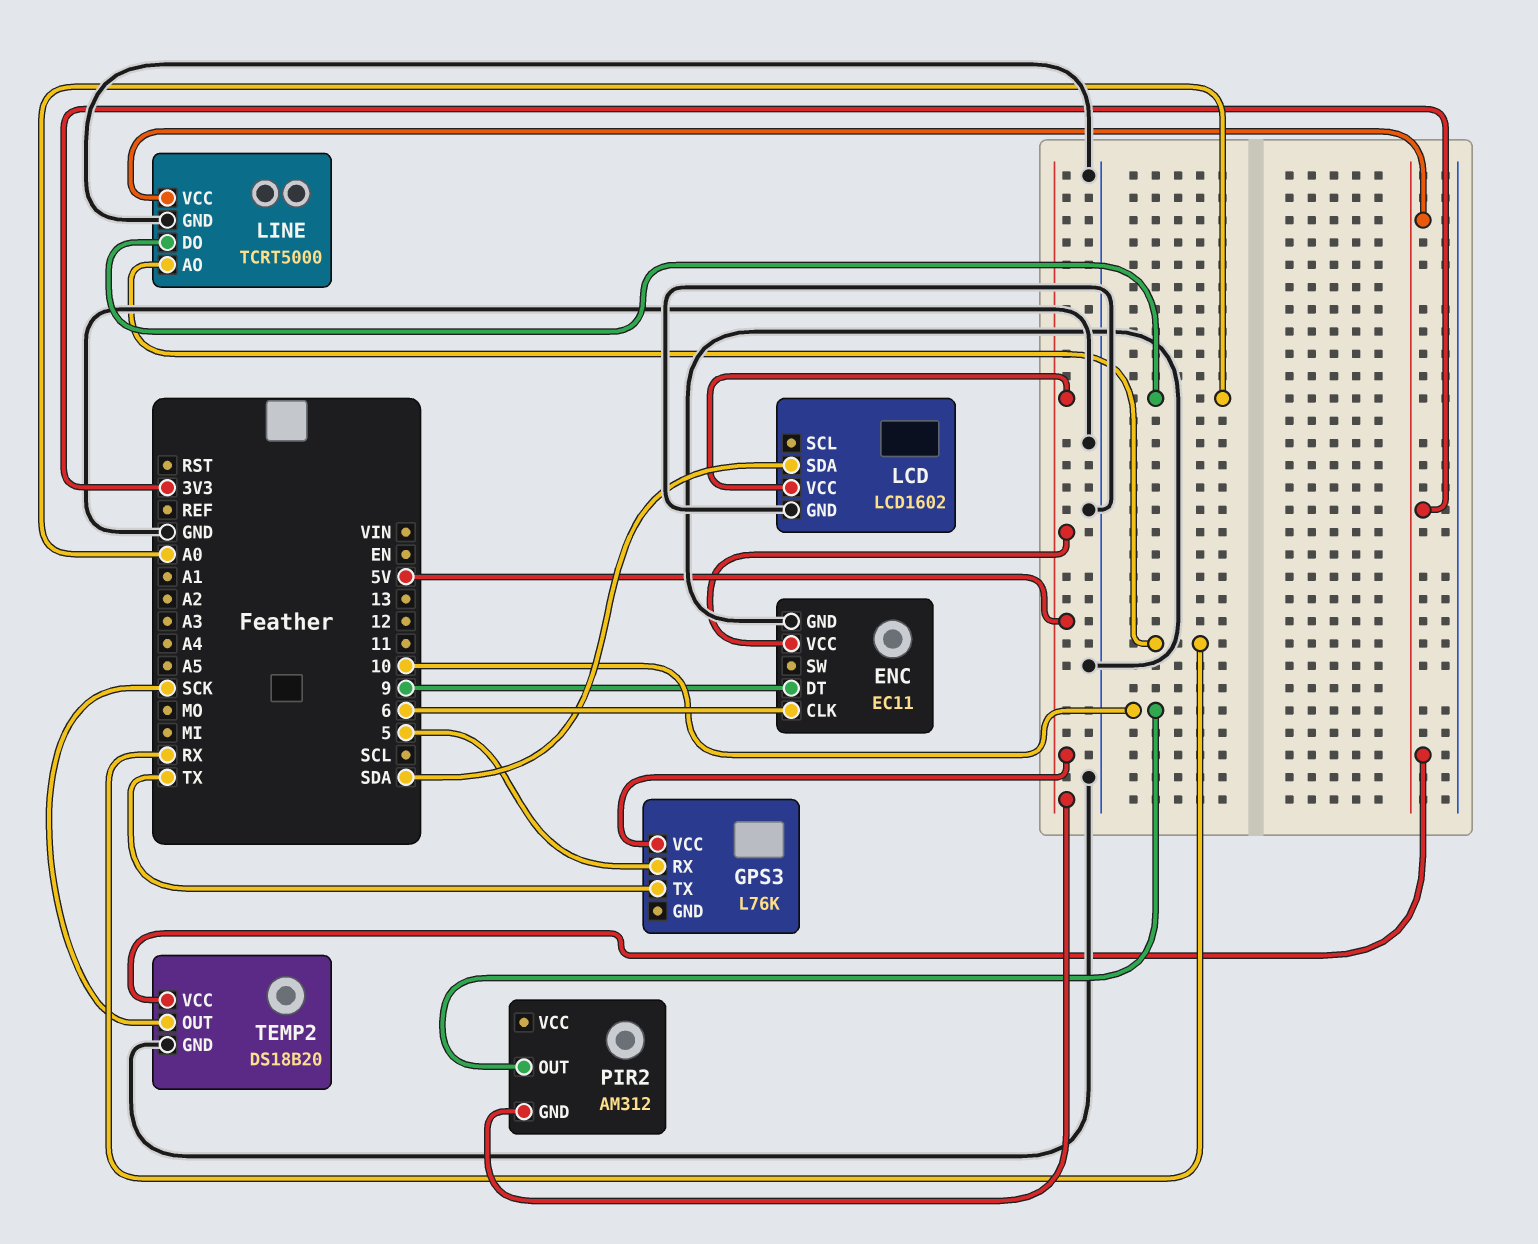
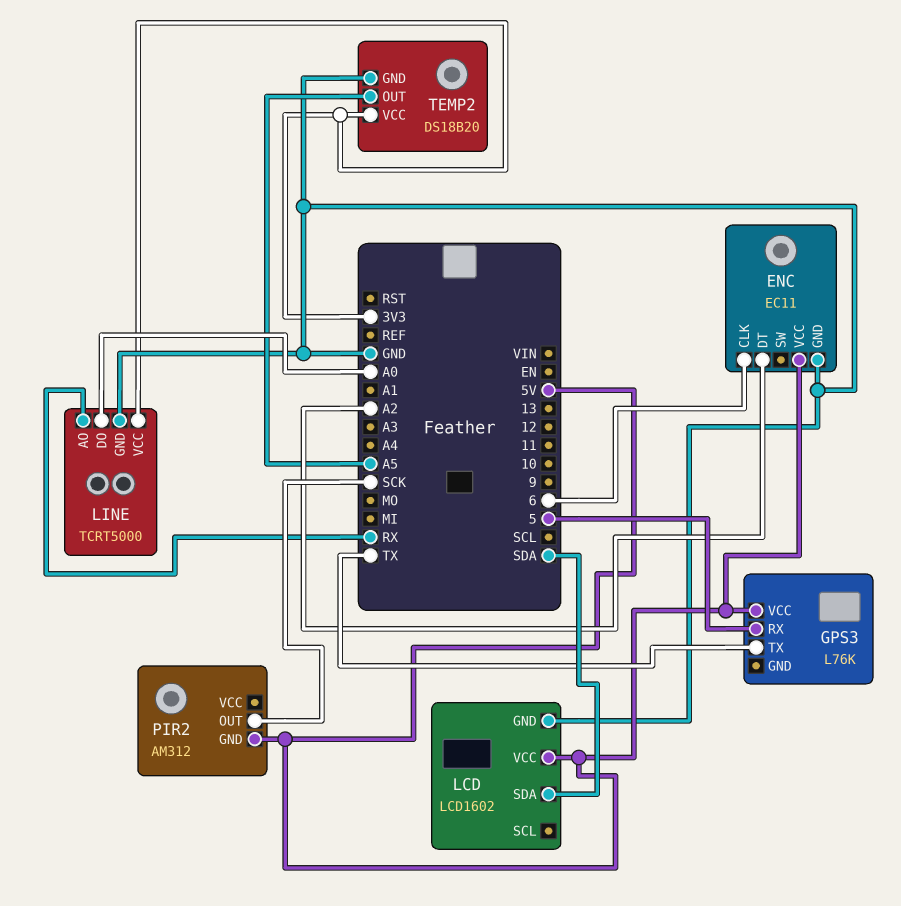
ENC pin DT: 9 -> A2
PIR2 pin OUT: 10 -> SCK
TEMP2 pin OUT: SCK -> A5

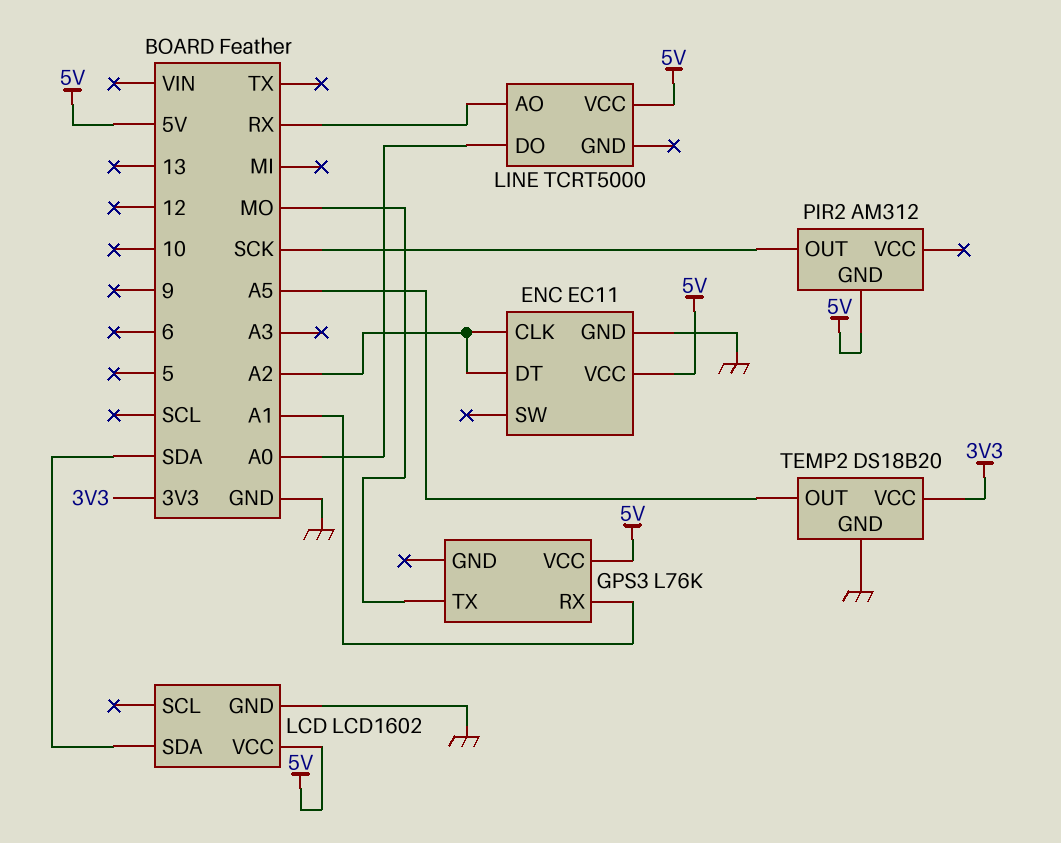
ENC pin CLK: 6 -> A2
GPS3 pin RX: 5 -> A1
GPS3 pin TX: TX -> MO
LINE pin GND: GND -> none
LINE pin VCC: 3V3 -> 5V

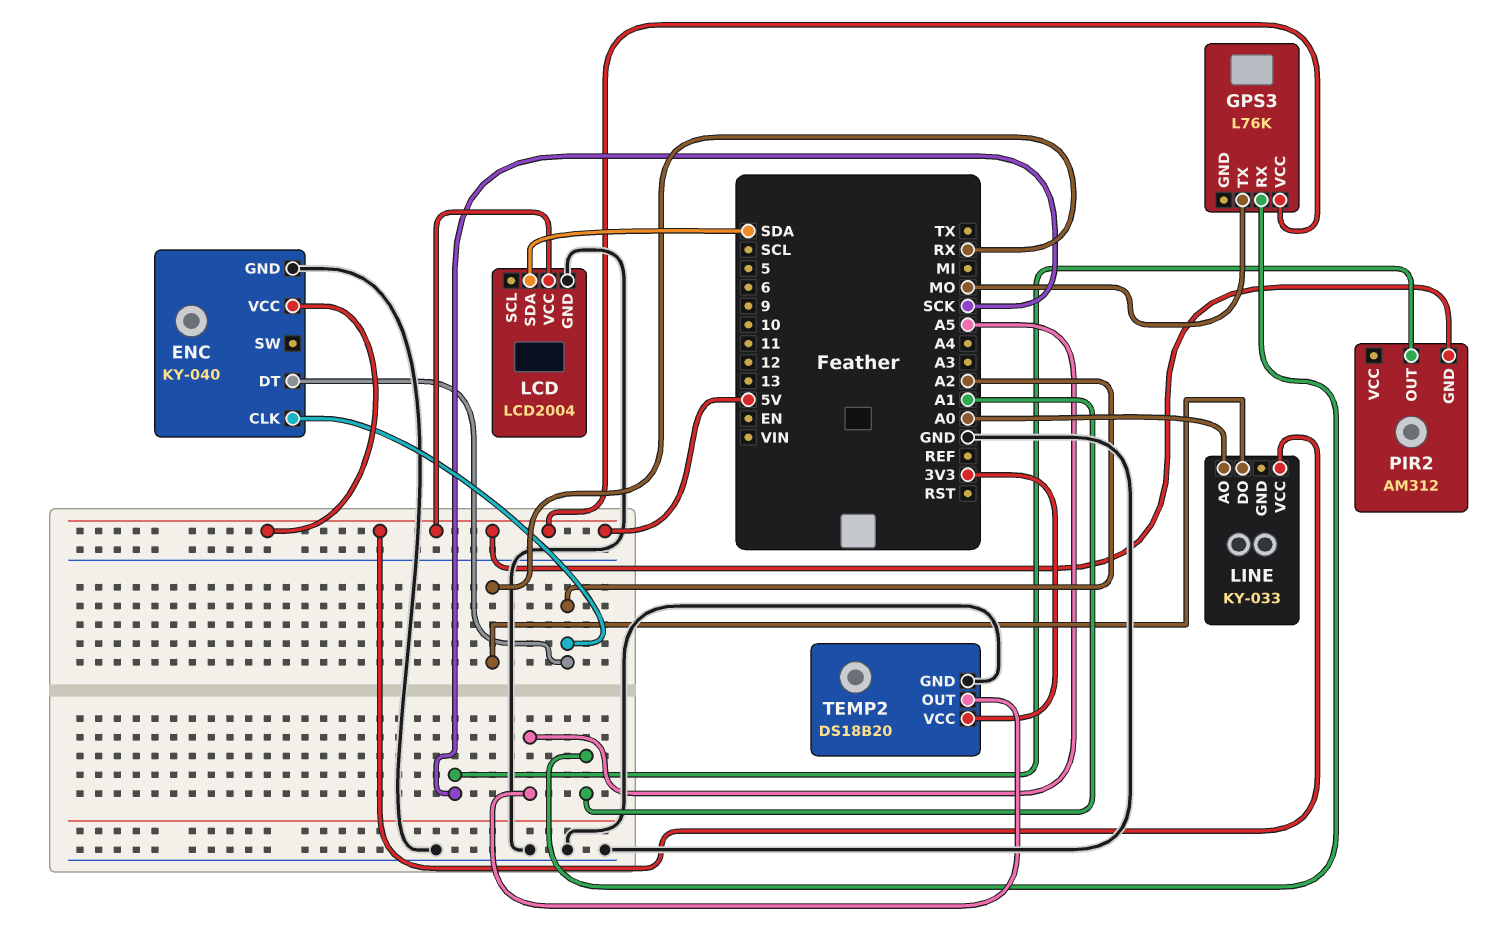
ENC: EC11 -> KY-040
LCD: LCD1602 -> LCD2004
LINE: TCRT5000 -> KY-033
LINE pin AO: RX -> A0
LINE pin DO: A0 -> RX

